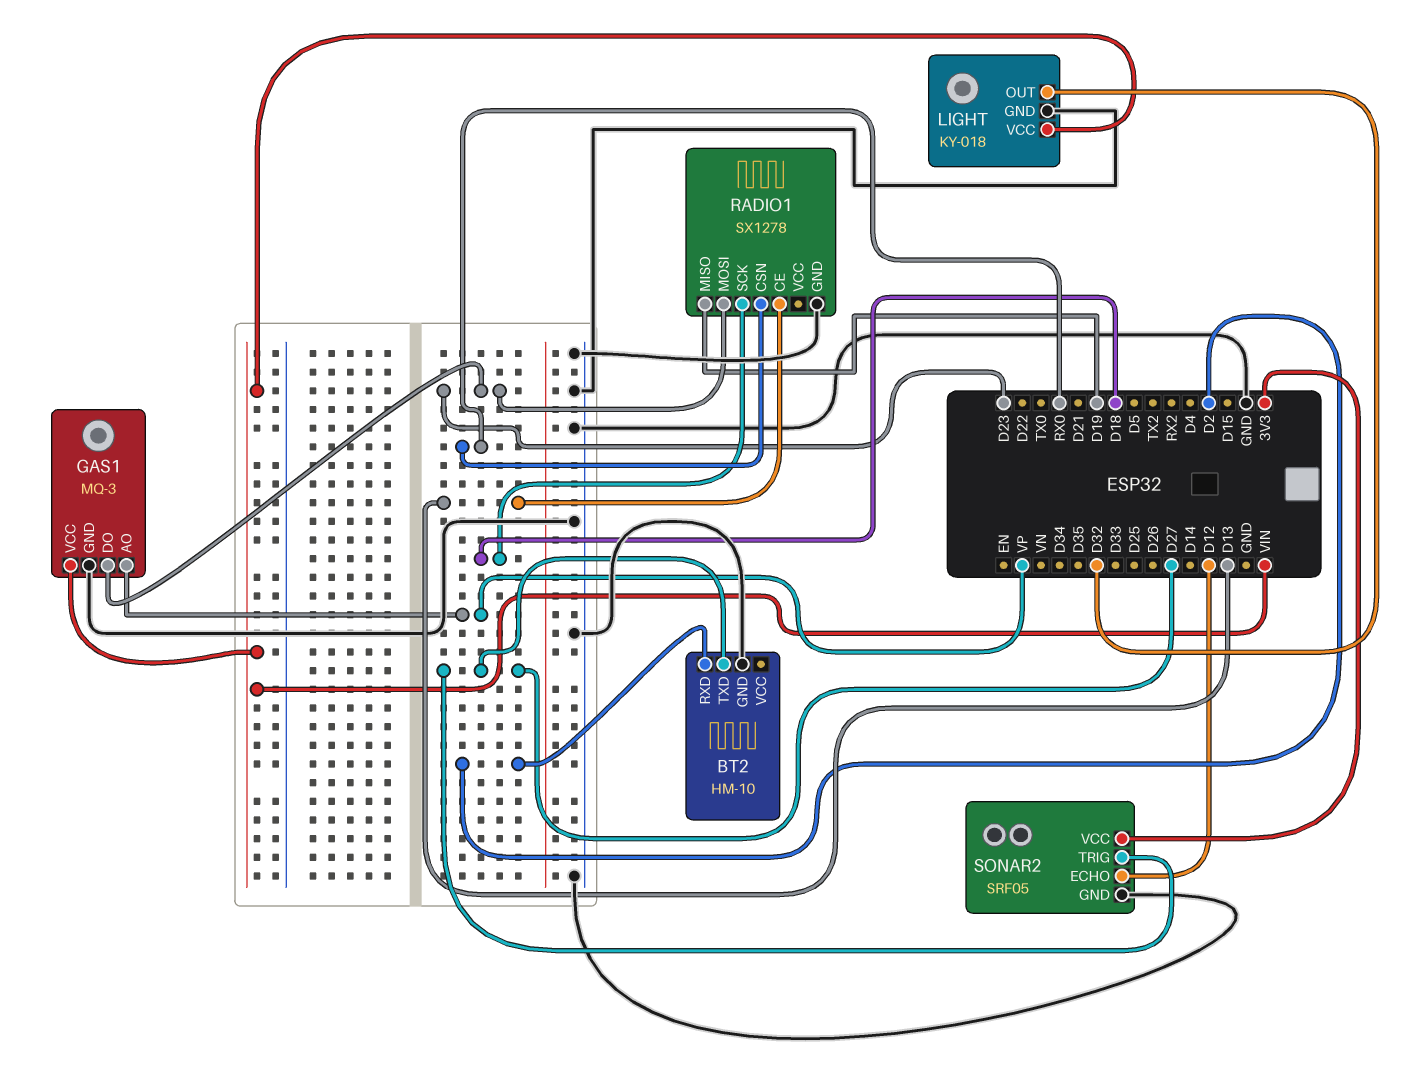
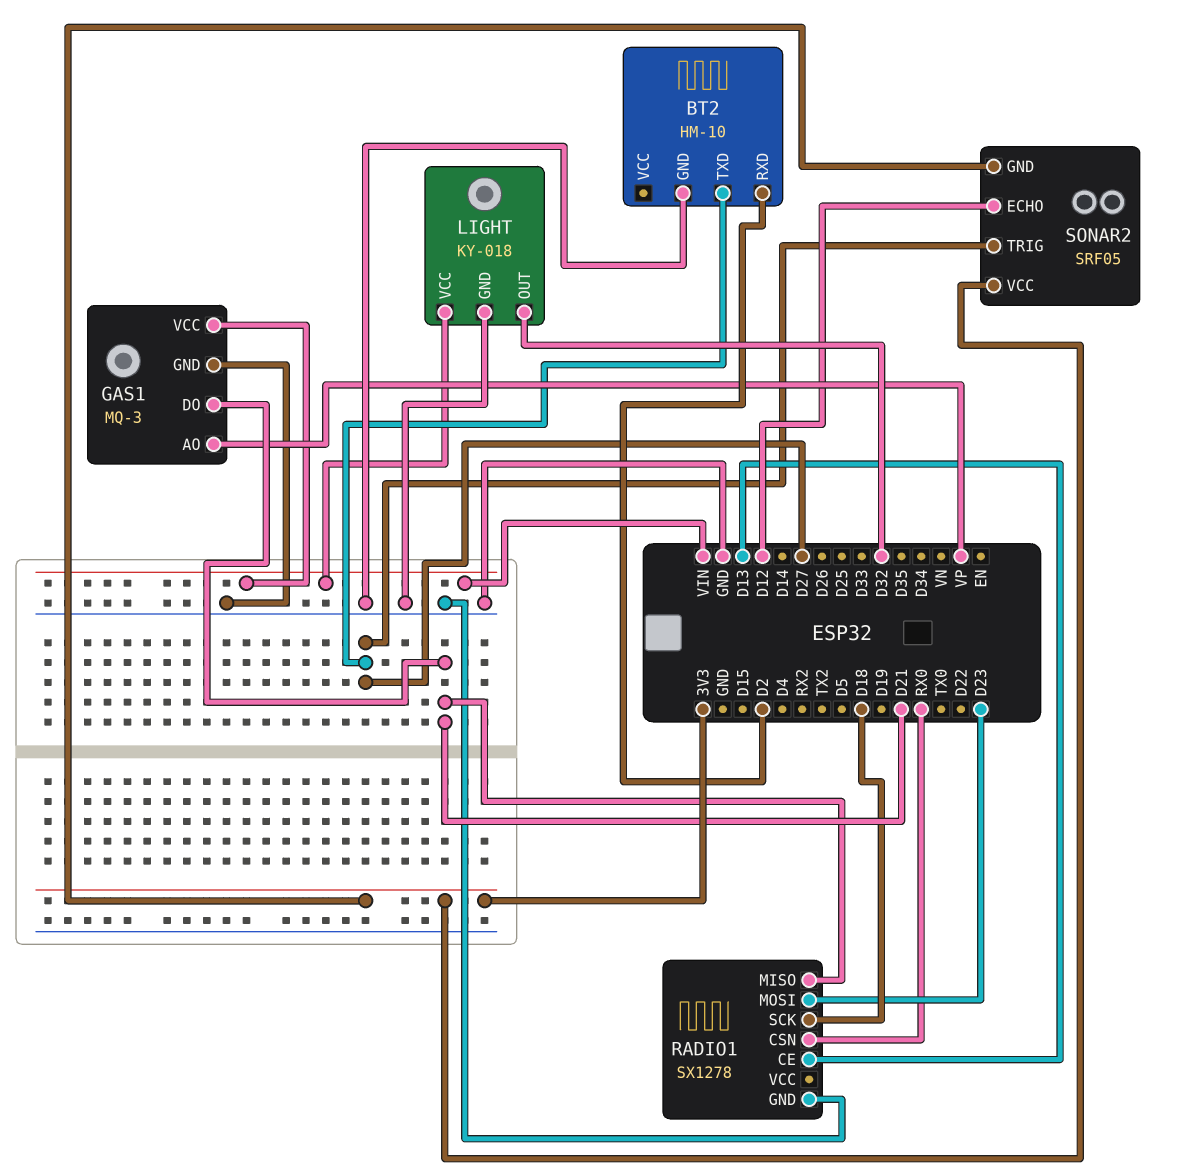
GAS1 pin DO: D23 -> D21
RADIO1 pin MISO: D19 -> D21
SONAR2 pin GND: GND -> 3V3

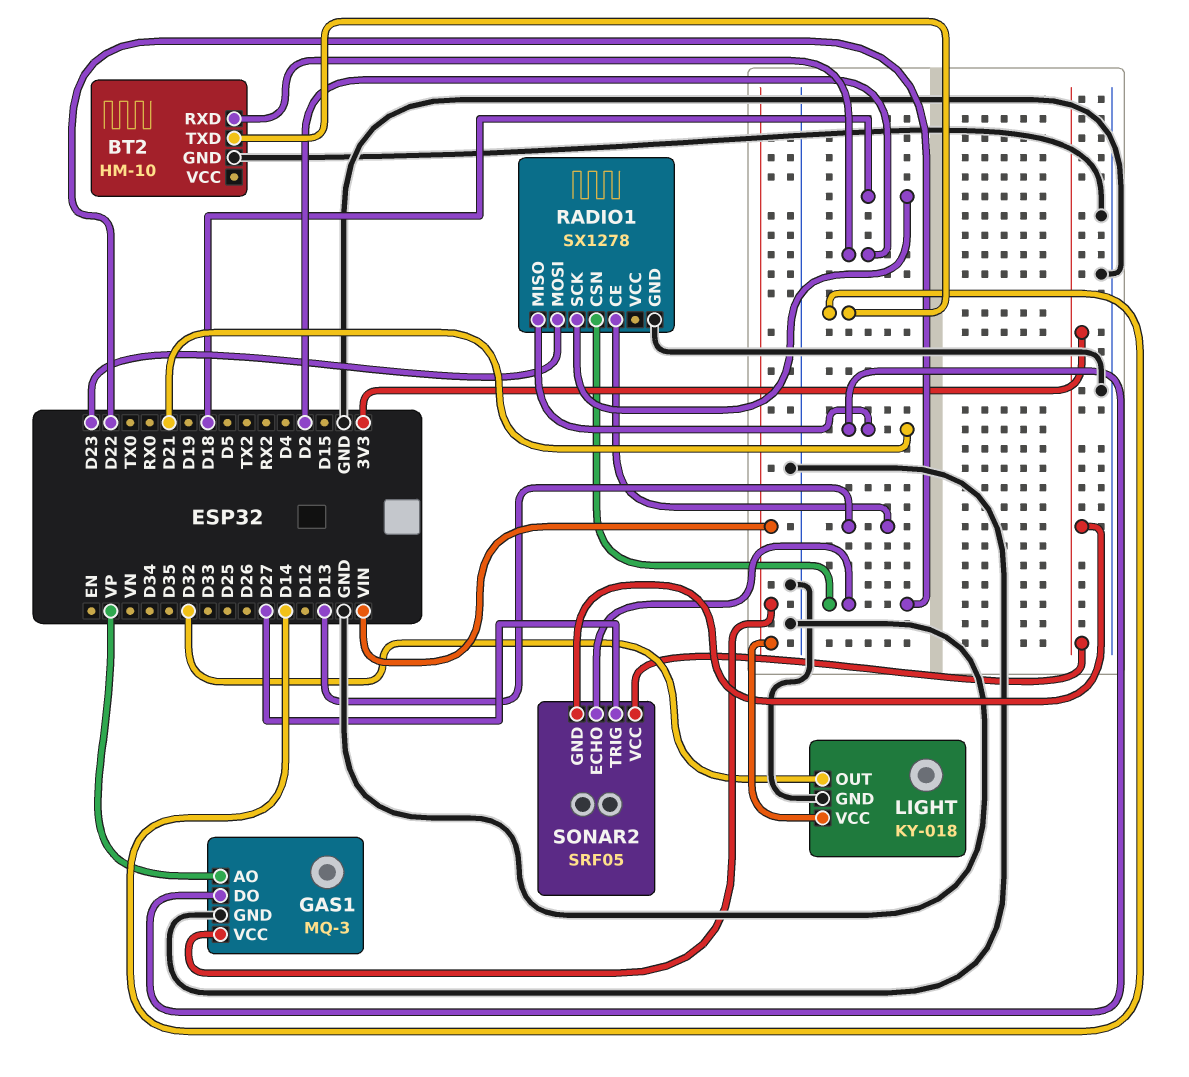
BT2 pin TXD: D27 -> D14
RADIO1 pin CSN: RX0 -> D22
SONAR2 pin ECHO: D12 -> D22

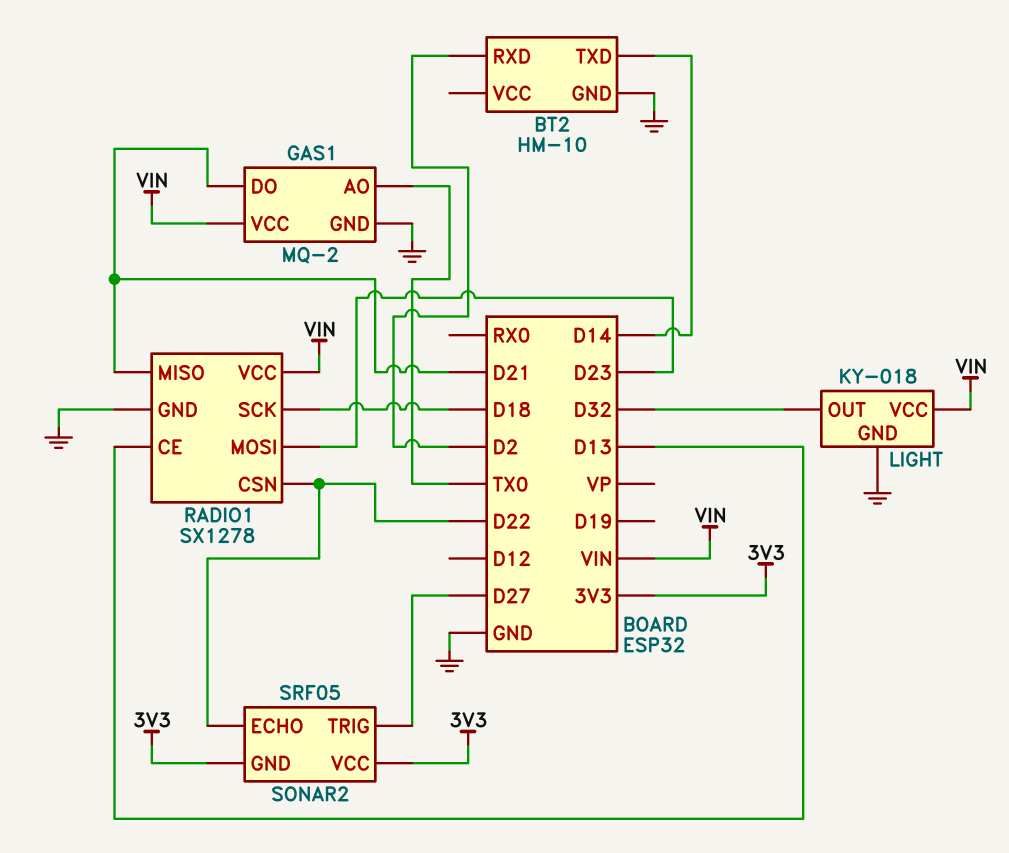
GAS1: MQ-3 -> MQ-2
GAS1 pin AO: VP -> TX0
RADIO1 pin VCC: none -> VIN

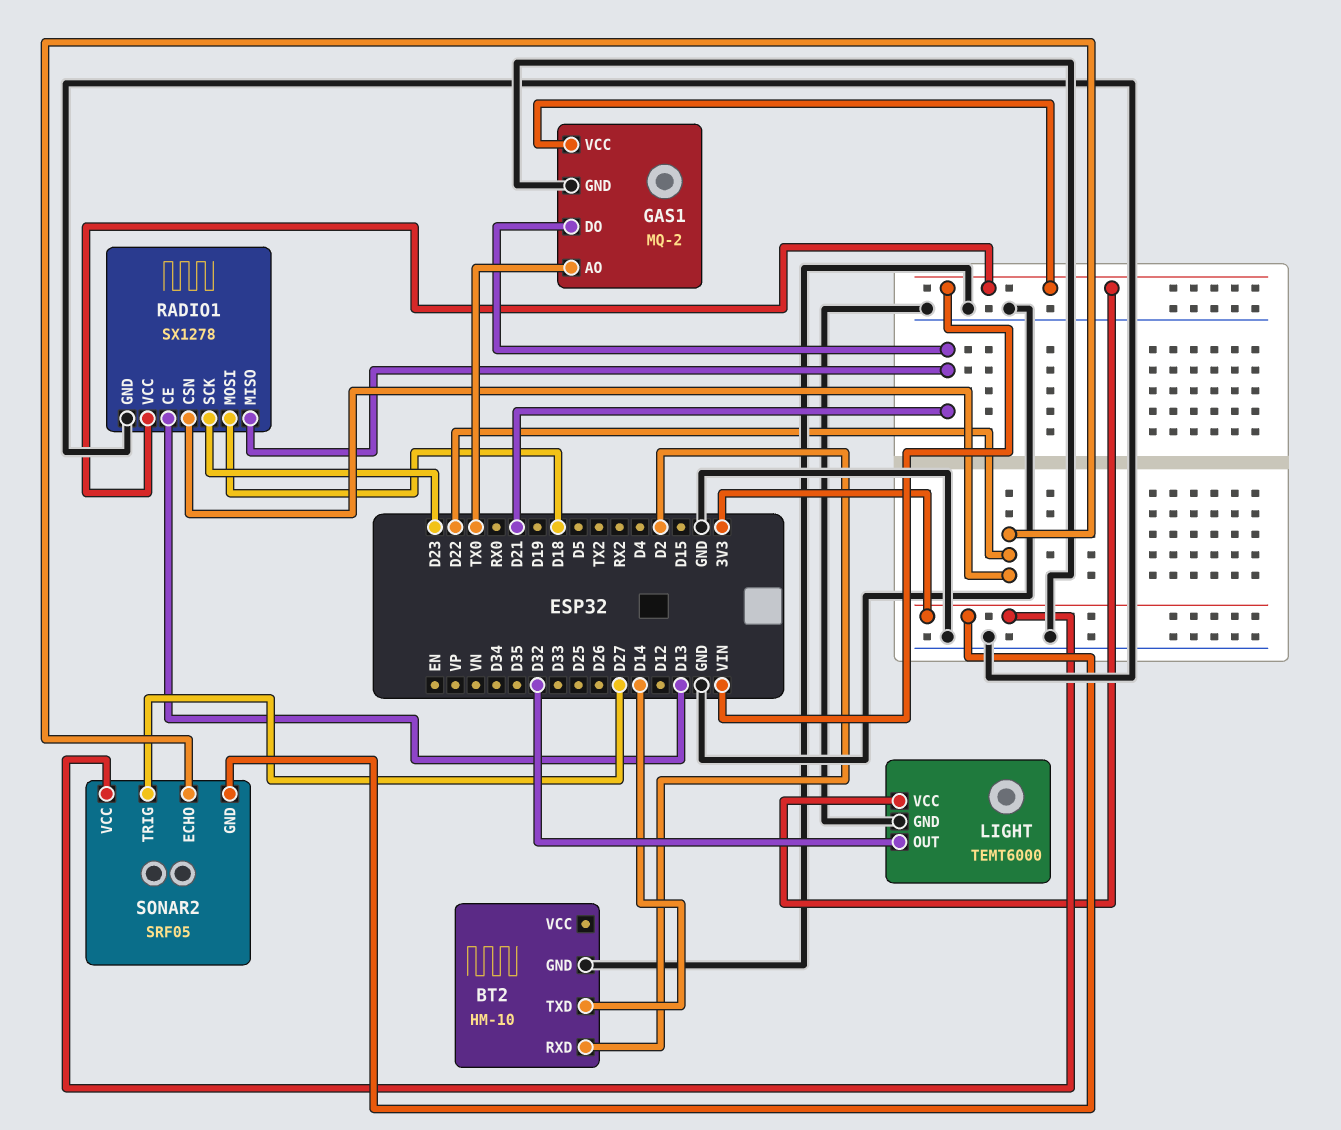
LIGHT: KY-018 -> TEMT6000
RADIO1 pin MOSI: D23 -> D18
RADIO1 pin SCK: D18 -> D23

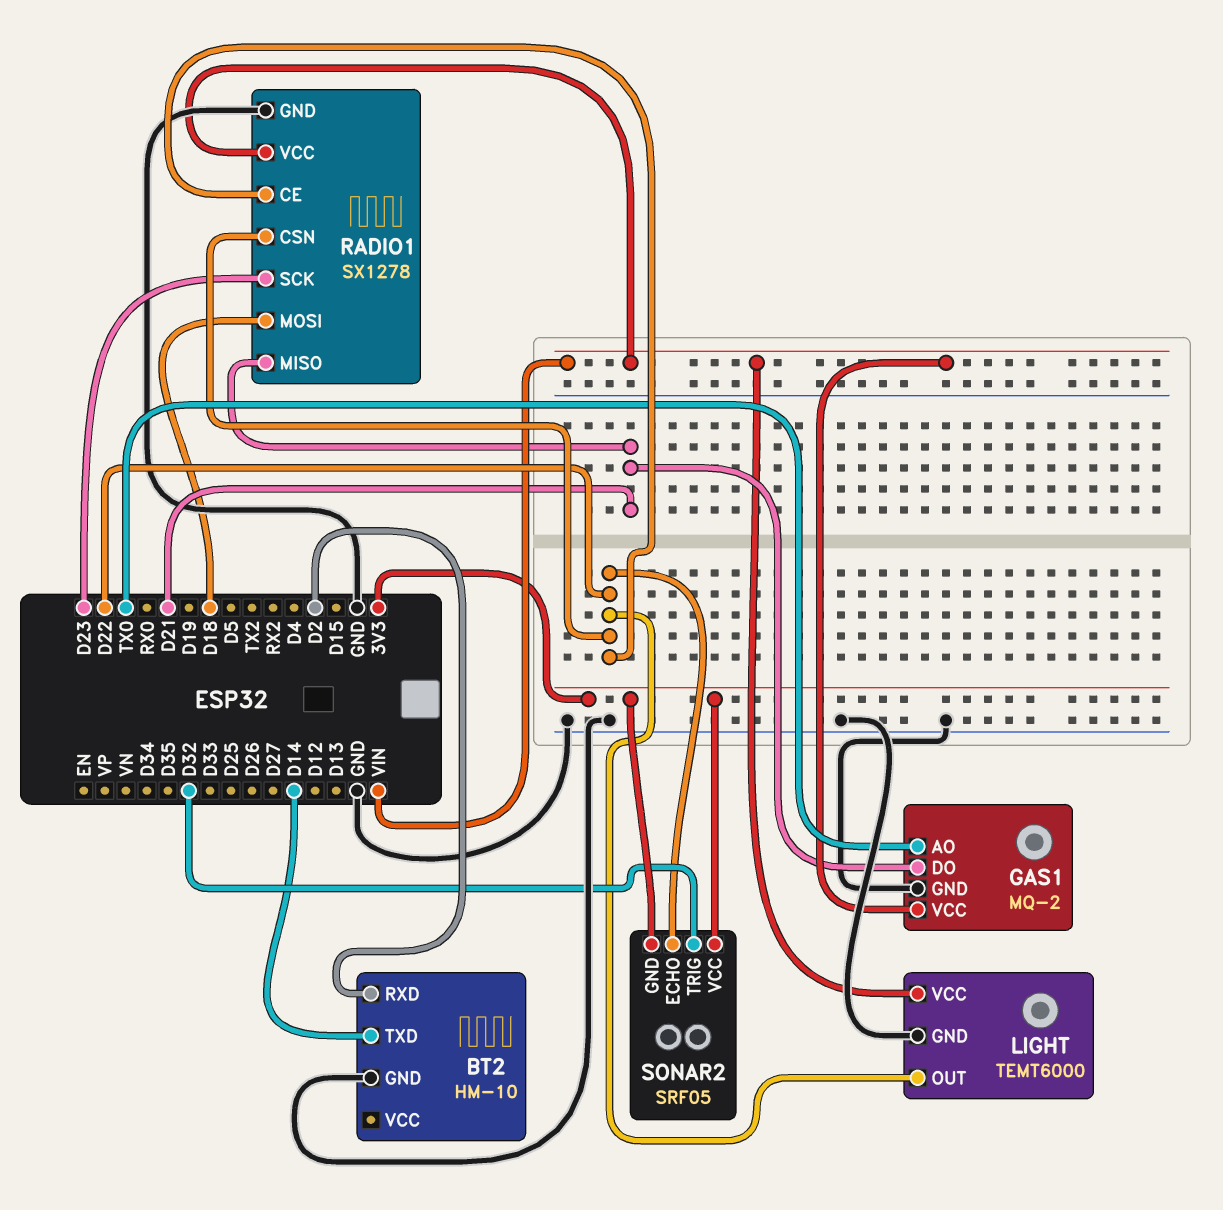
LIGHT pin OUT: D32 -> D22
RADIO1 pin CE: D13 -> D22
SONAR2 pin TRIG: D27 -> D32

